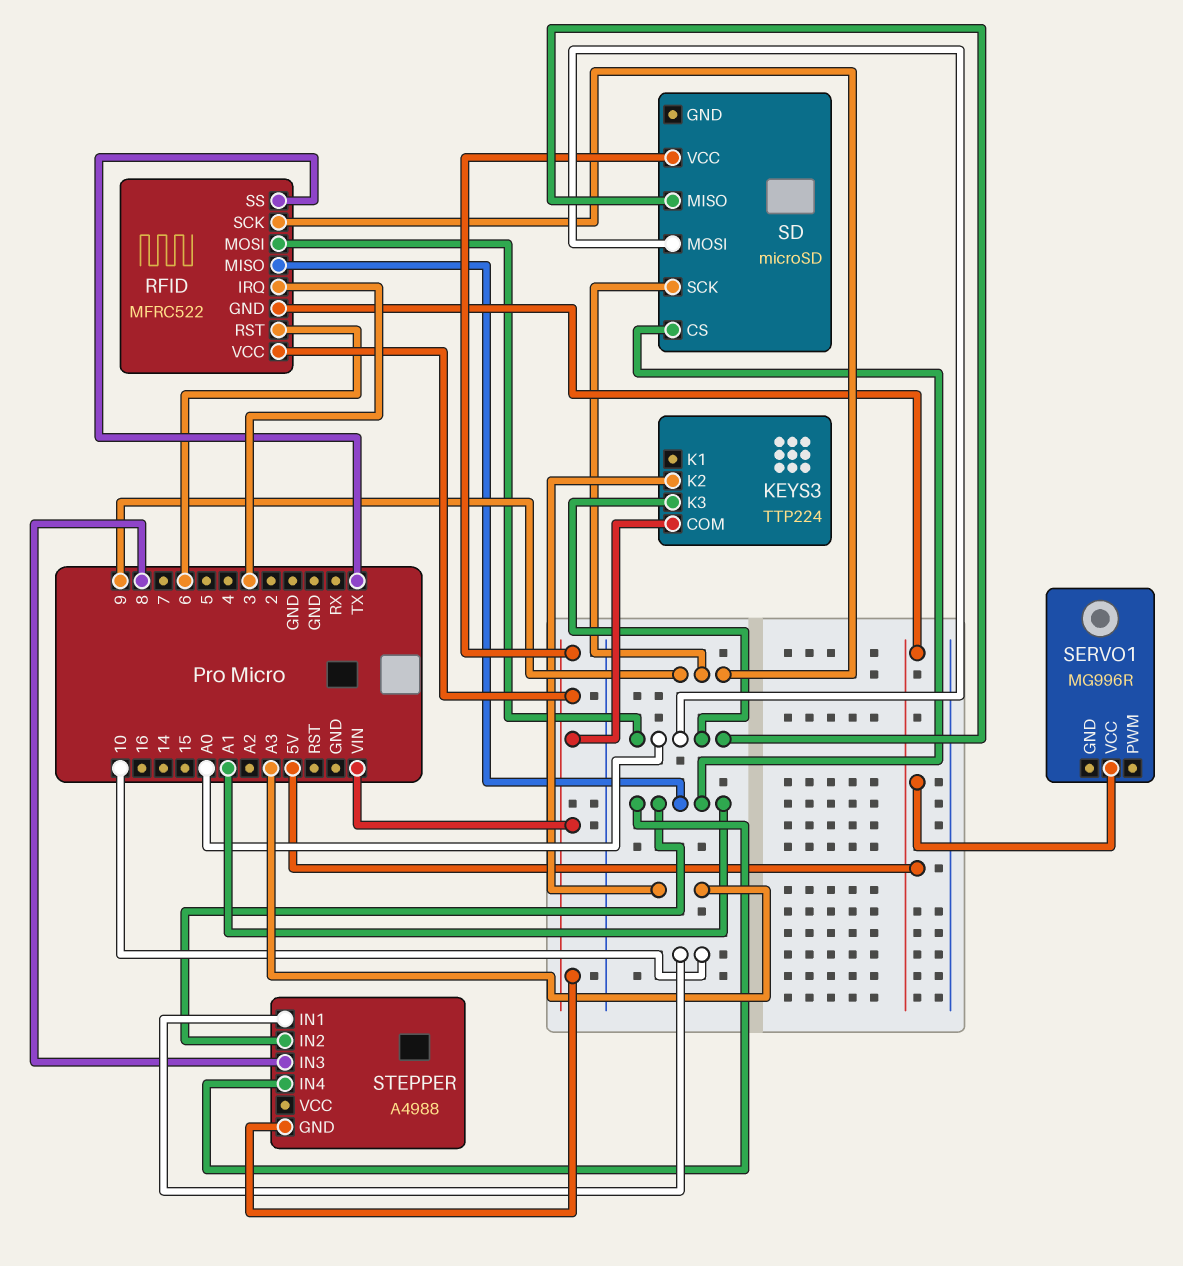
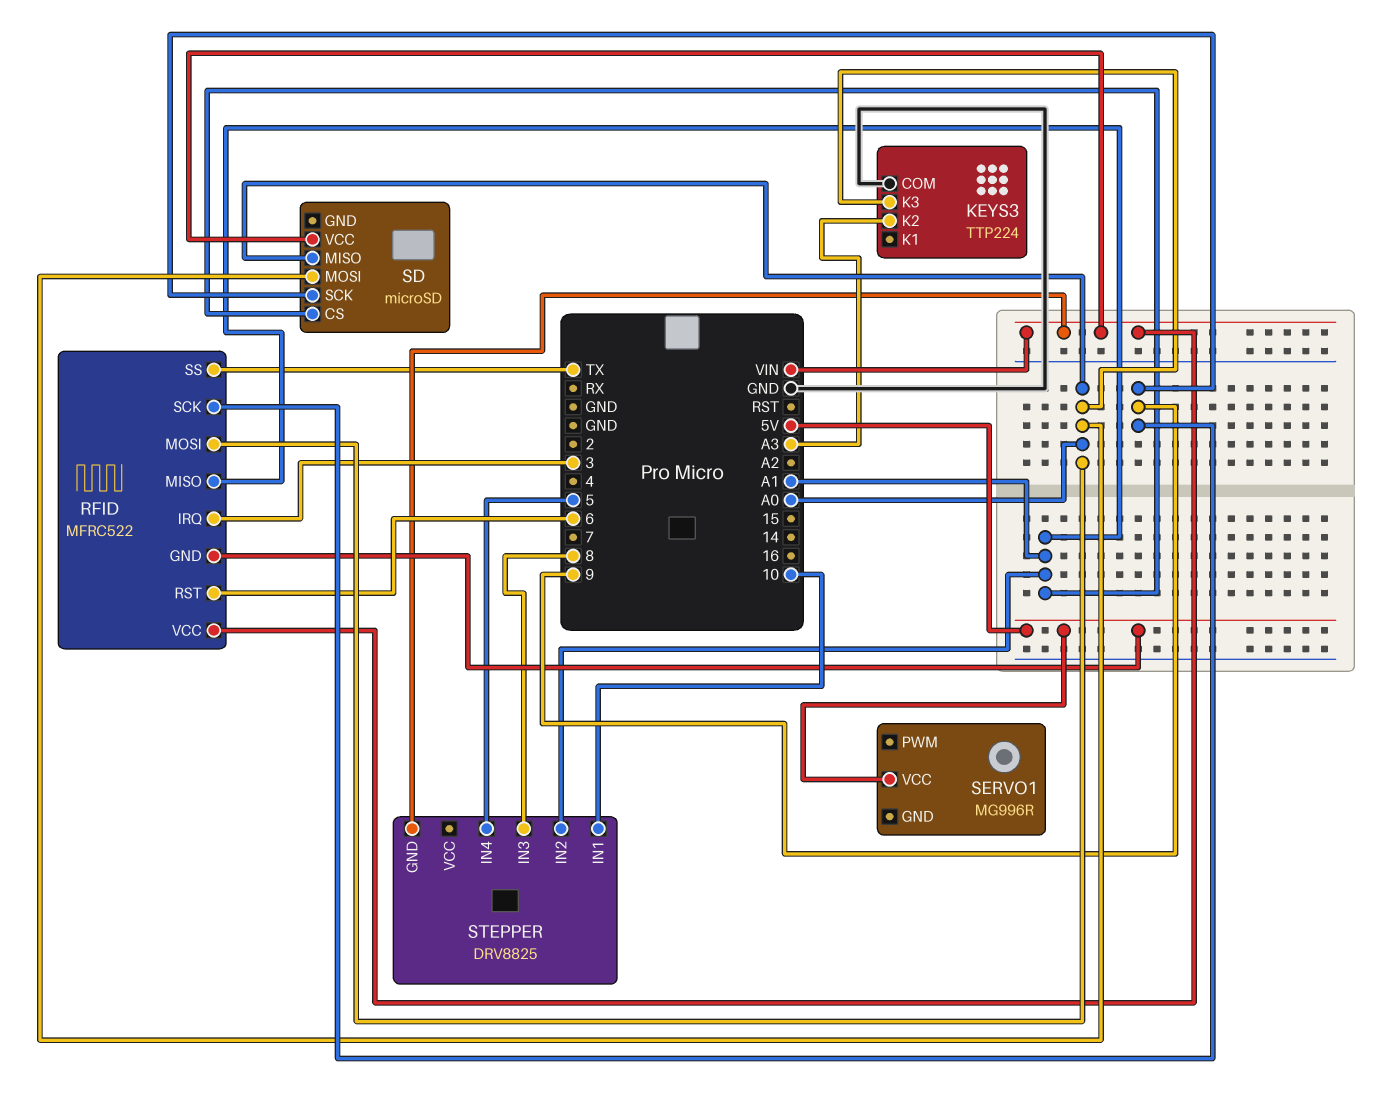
KEYS3 pin COM: VIN -> GND
STEPPER: A4988 -> DRV8825
STEPPER pin IN4: A1 -> 5

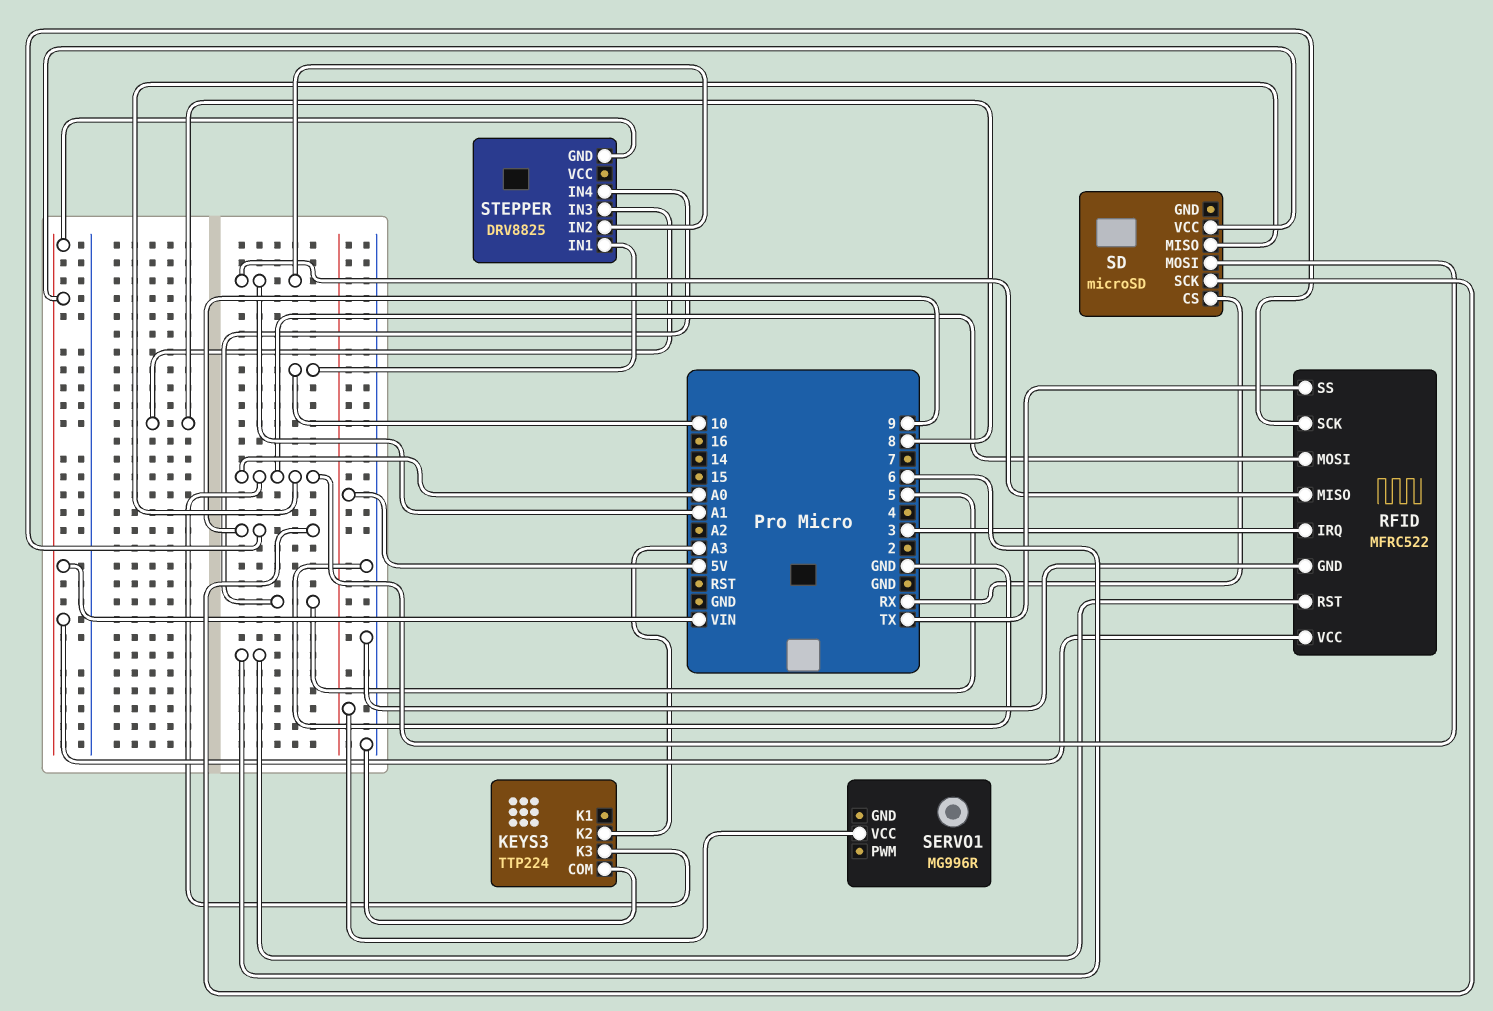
RFID pin GND: 5V -> GND
SD pin CS: A1 -> RX

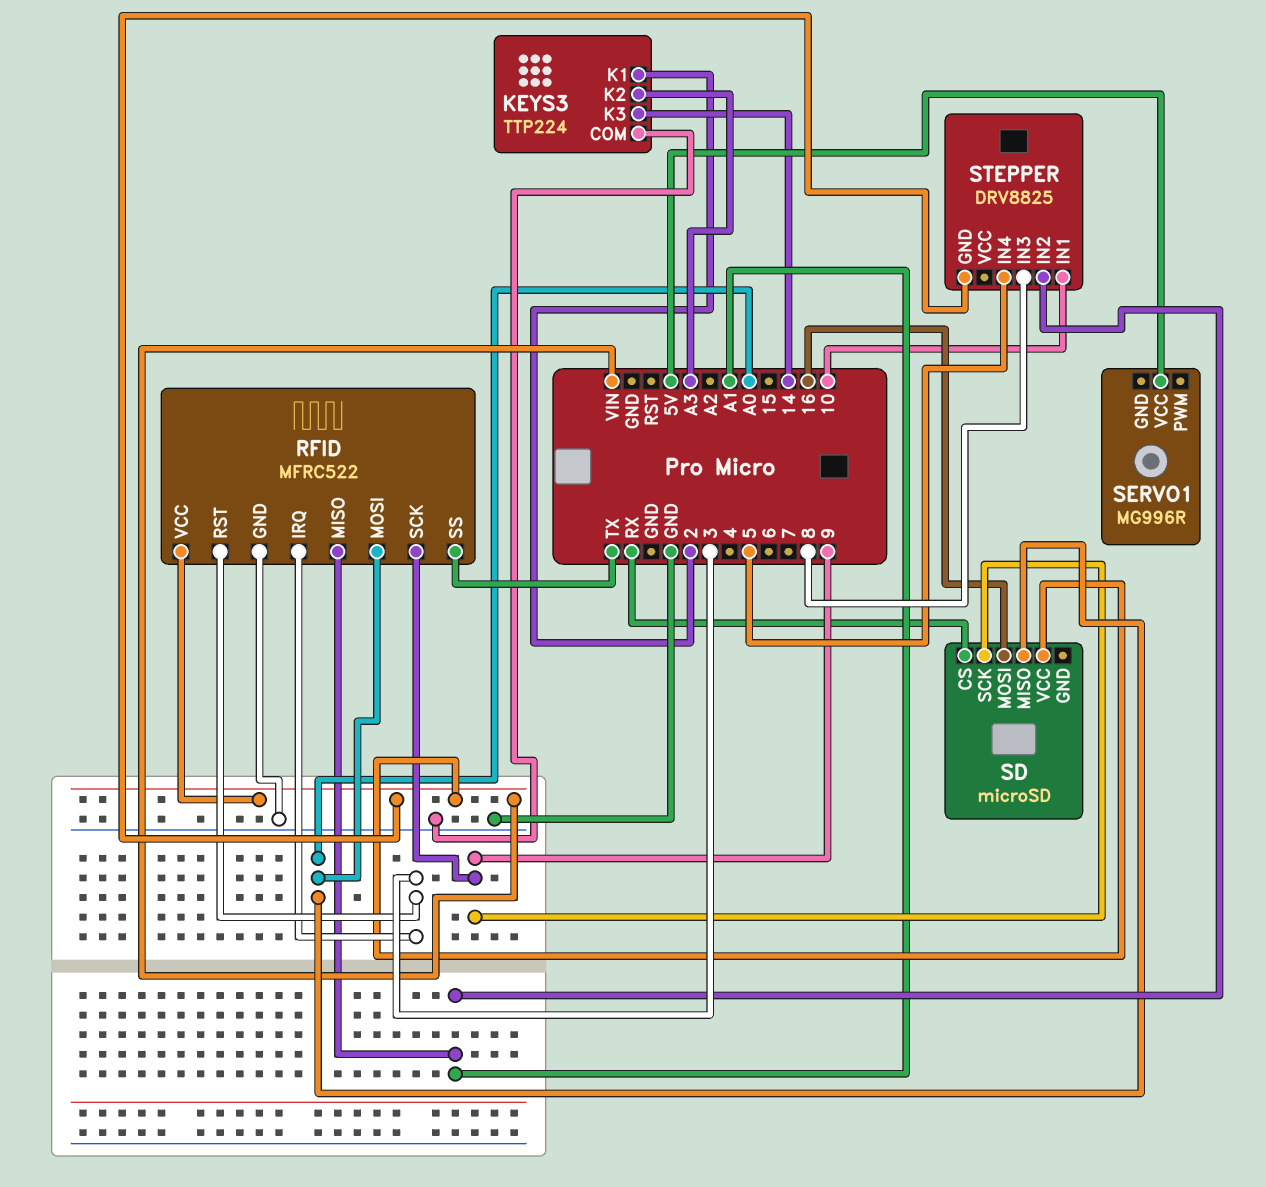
KEYS3 pin K1: none -> 2
KEYS3 pin K3: A0 -> 14
RFID pin RST: 6 -> 3
SD pin MOSI: A0 -> 16

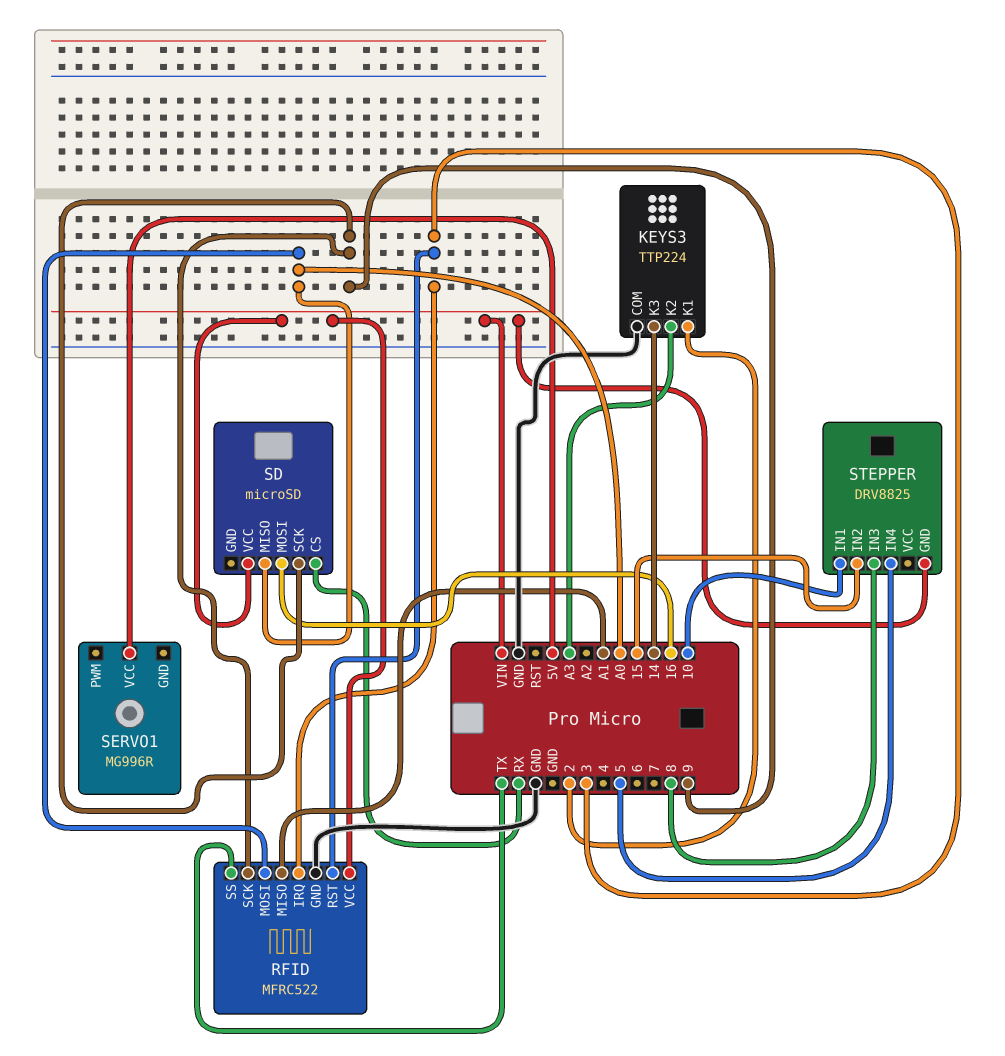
STEPPER pin IN2: A1 -> 15

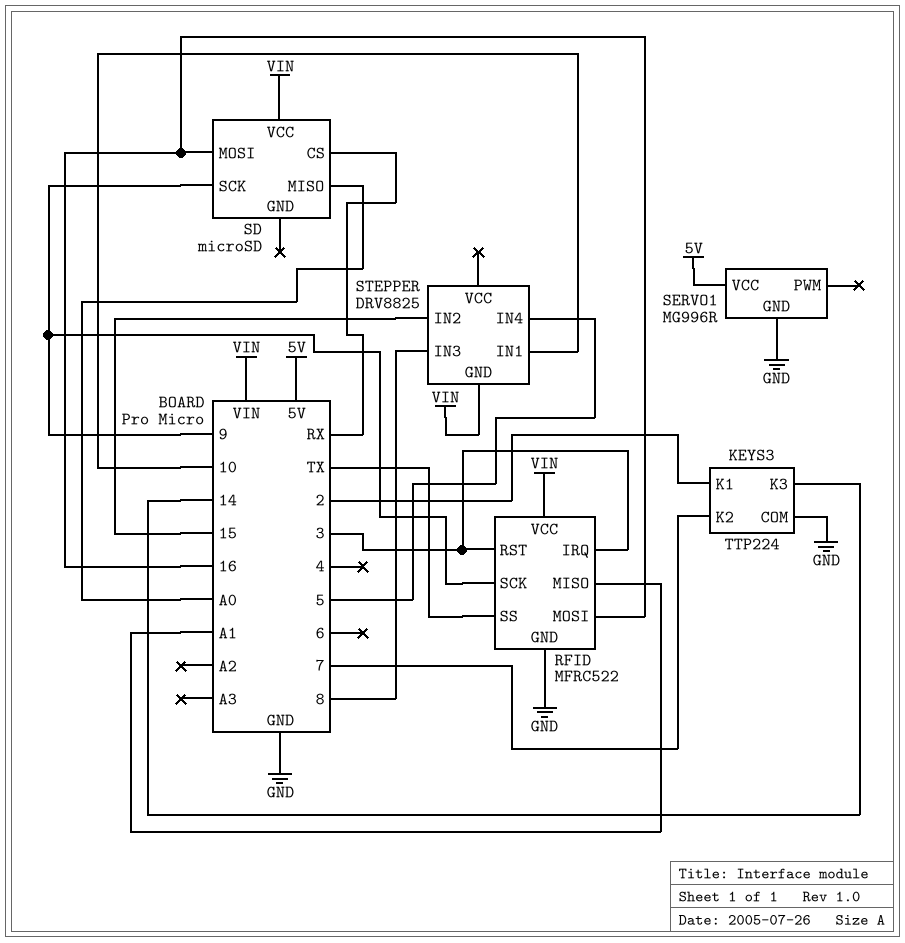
KEYS3 pin K2: A3 -> 7
RFID pin MOSI: A0 -> 16
SERVO1 pin GND: none -> GND

